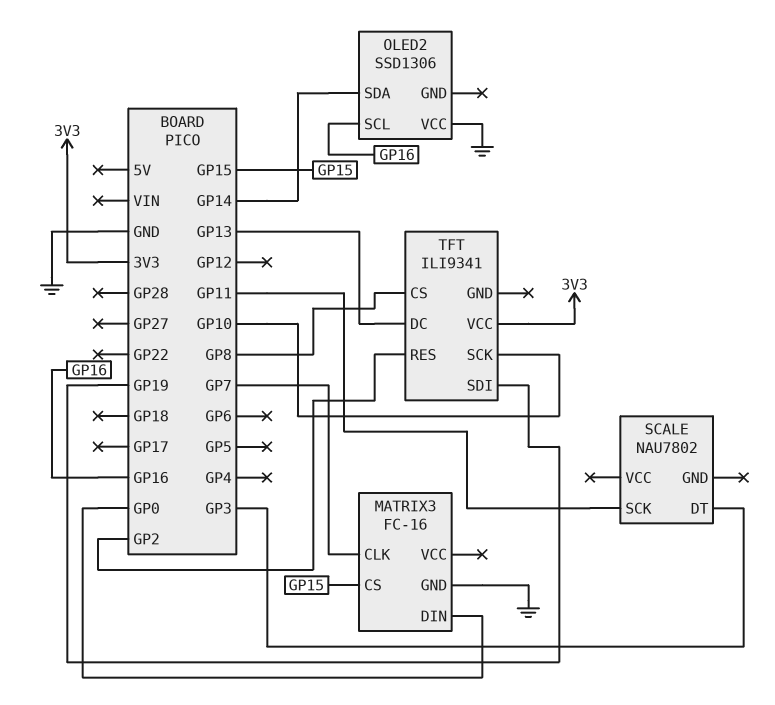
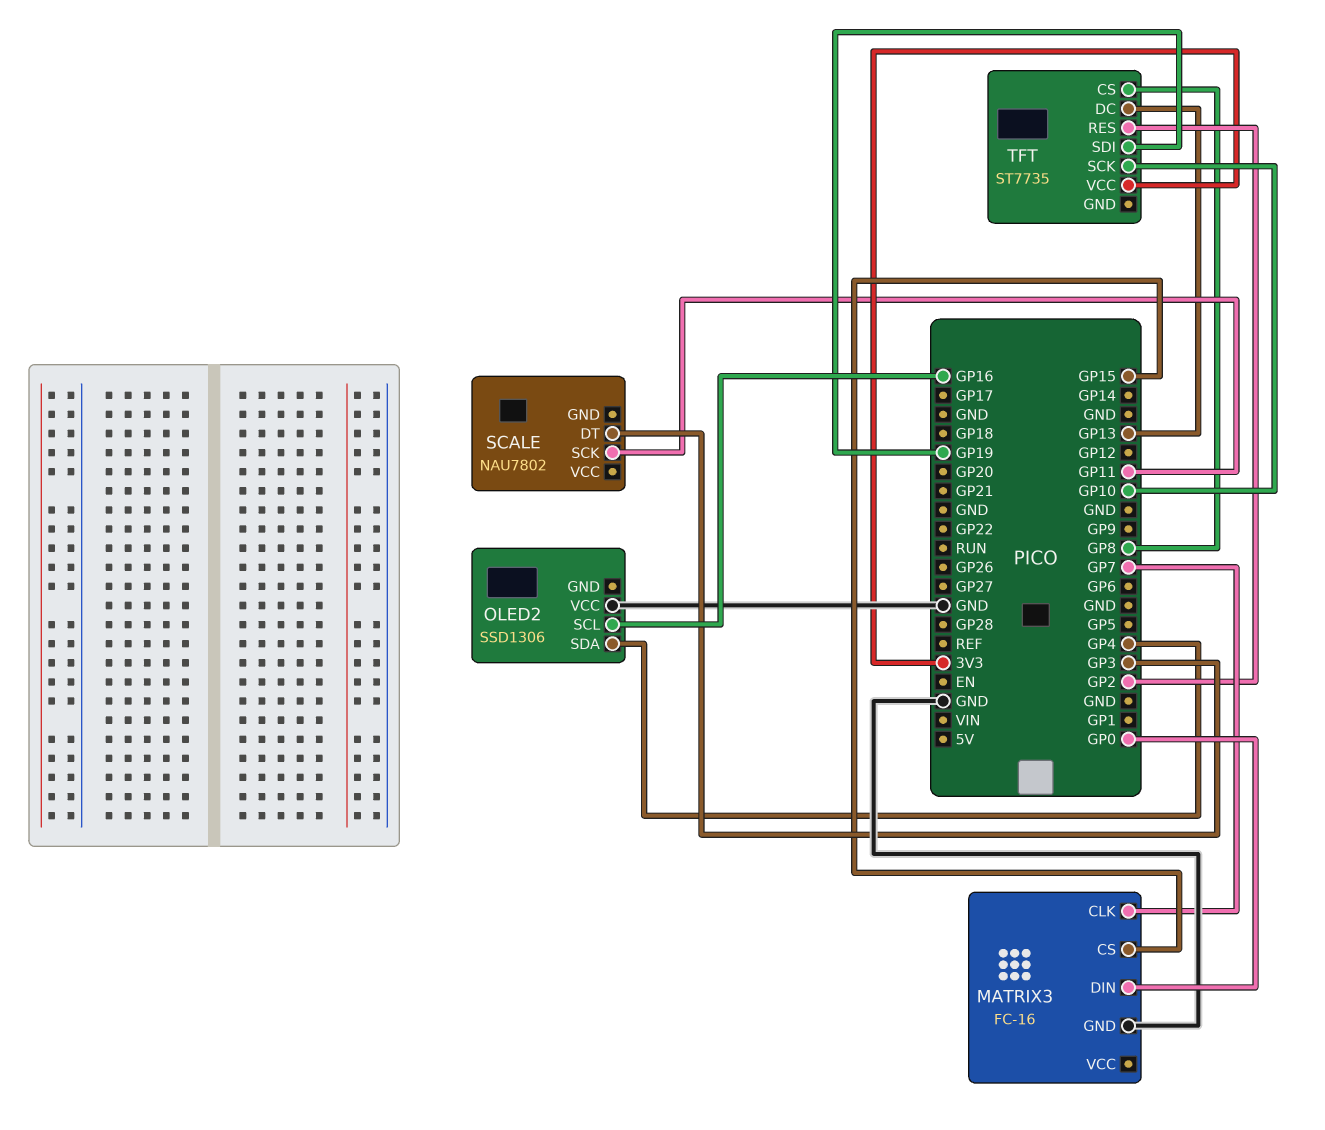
OLED2 pin SDA: GP14 -> GP4
TFT: ILI9341 -> ST7735

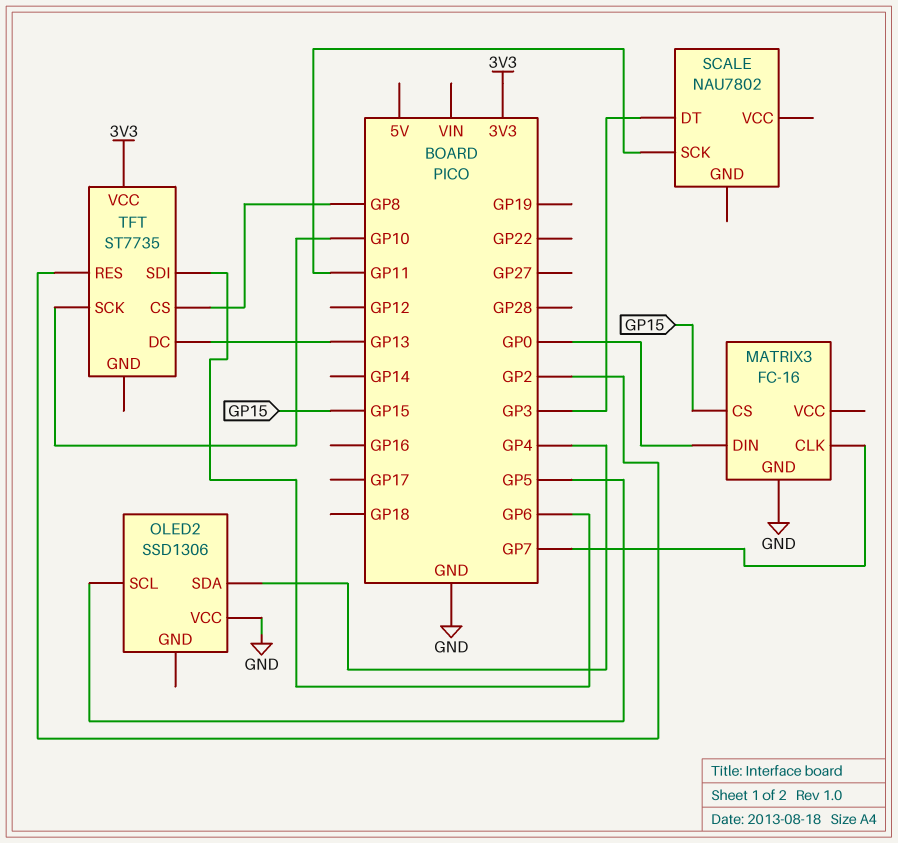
OLED2 pin SCL: GP16 -> GP5
TFT pin SDI: GP19 -> GP6

